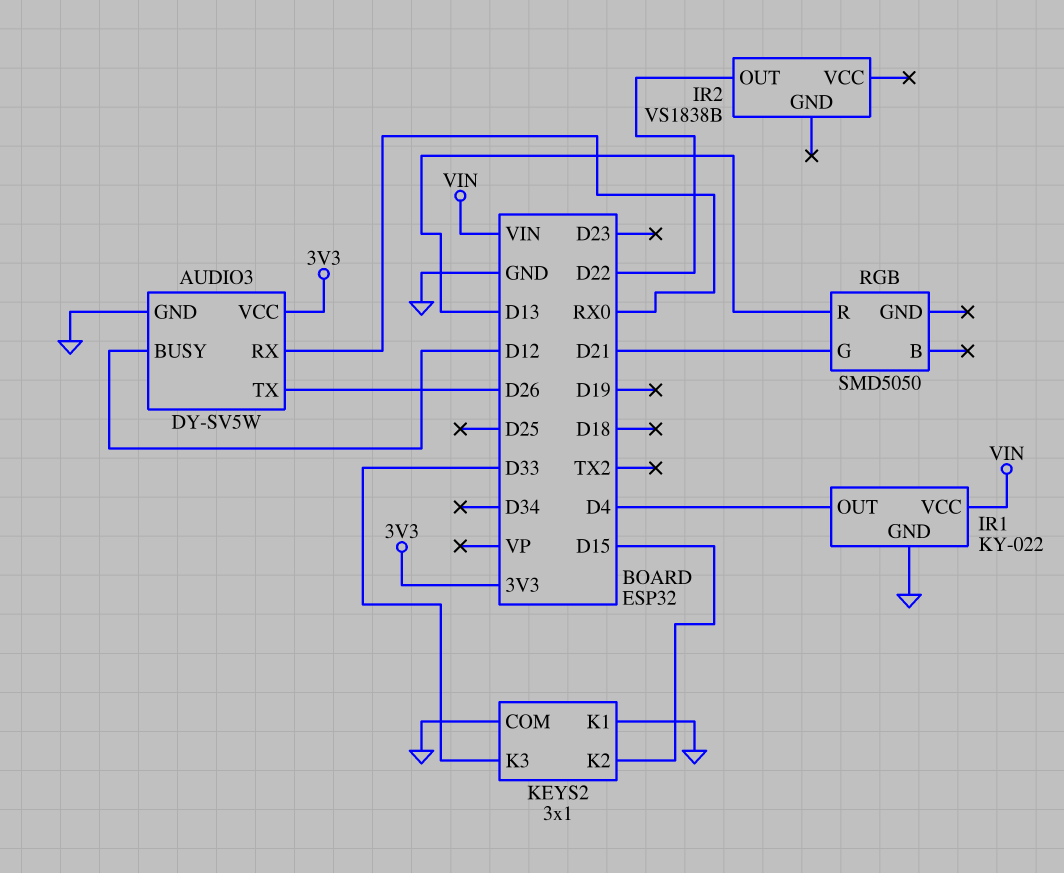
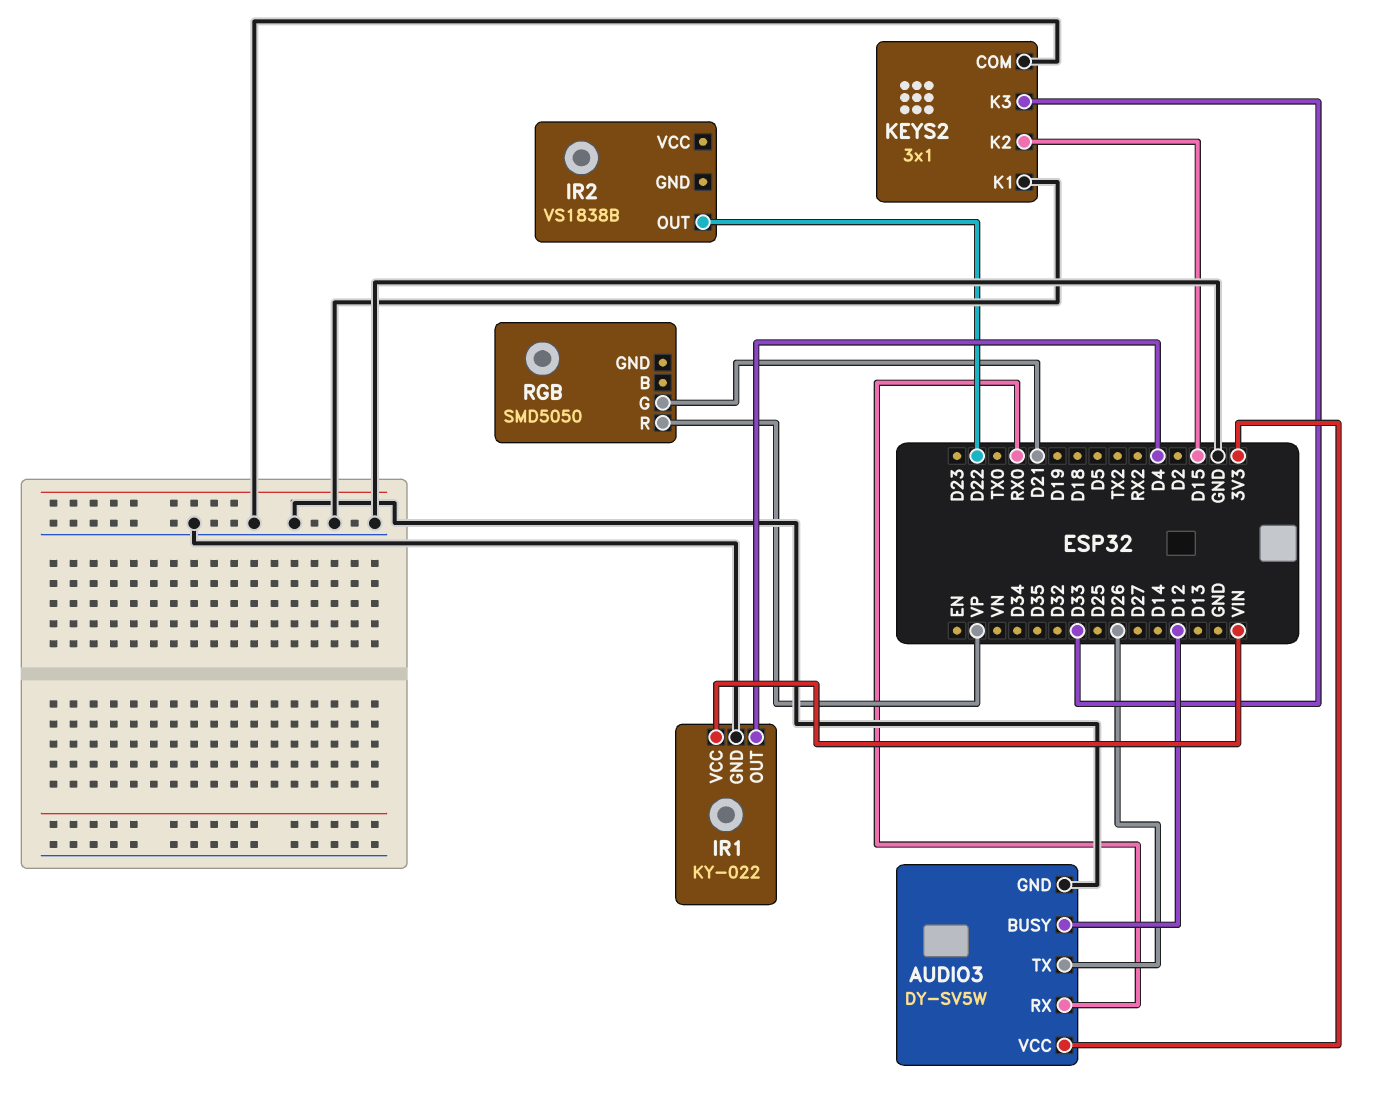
RGB pin R: D13 -> VP

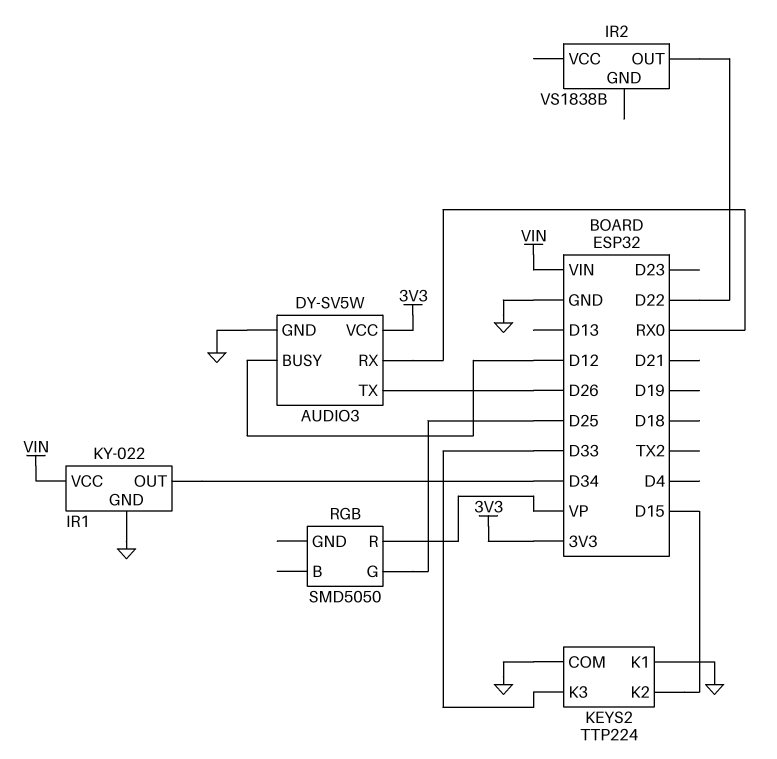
IR1 pin OUT: D4 -> D34
KEYS2: 3x1 -> TTP224
RGB pin G: D21 -> D25

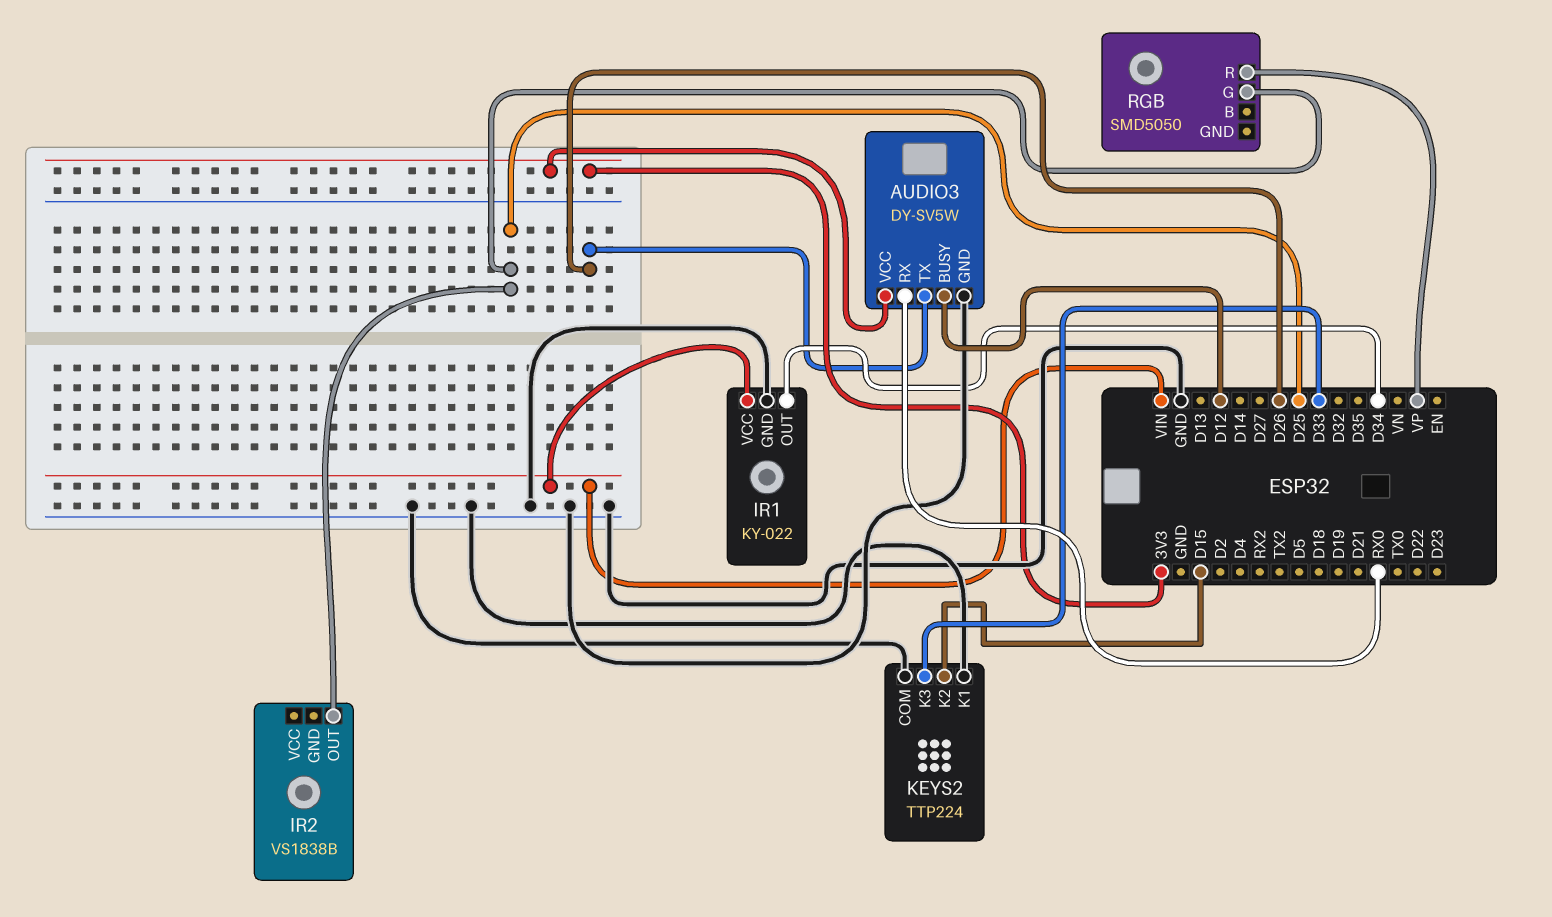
IR2 pin OUT: D22 -> D25

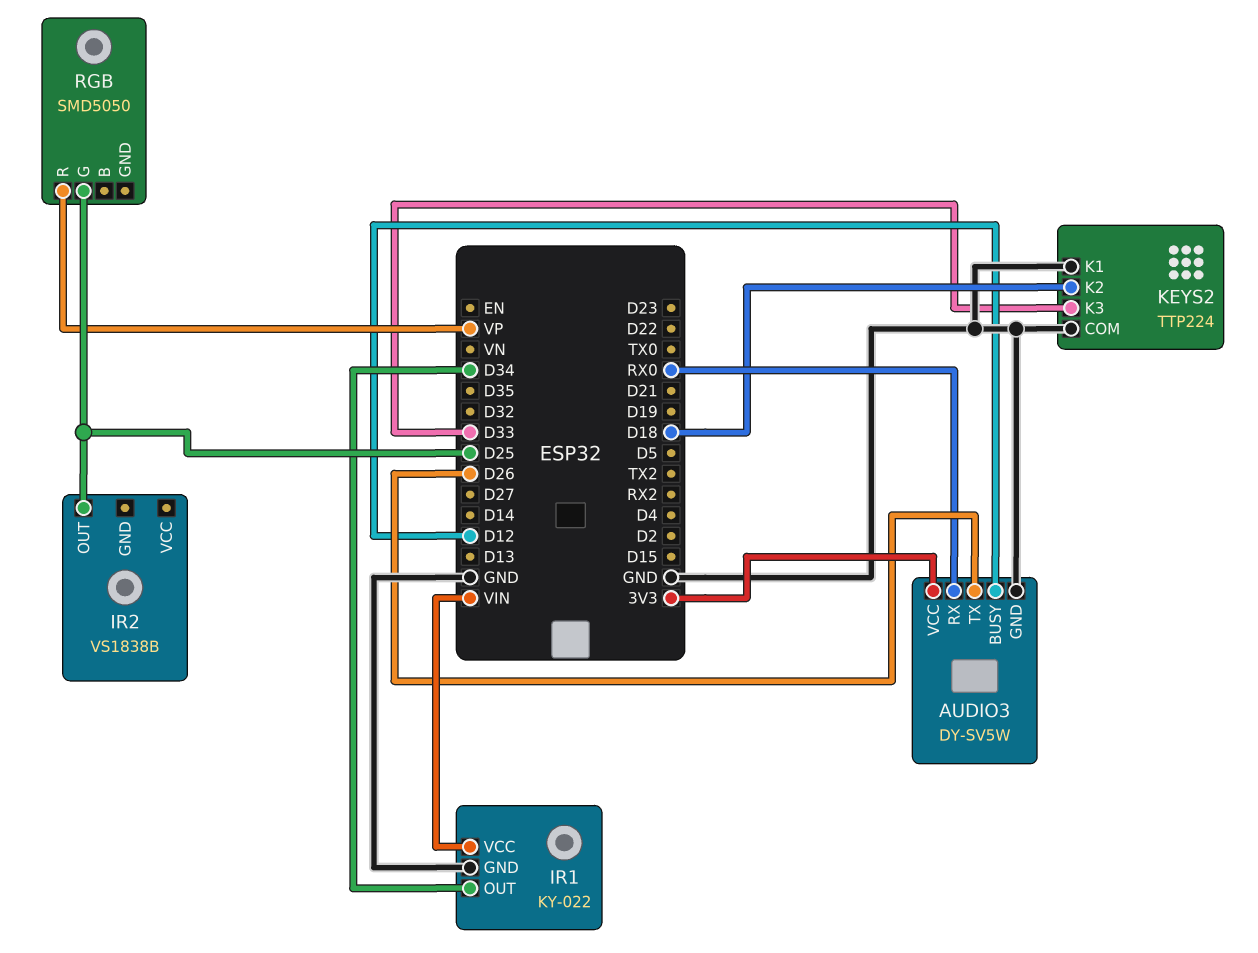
KEYS2 pin K2: D15 -> D18

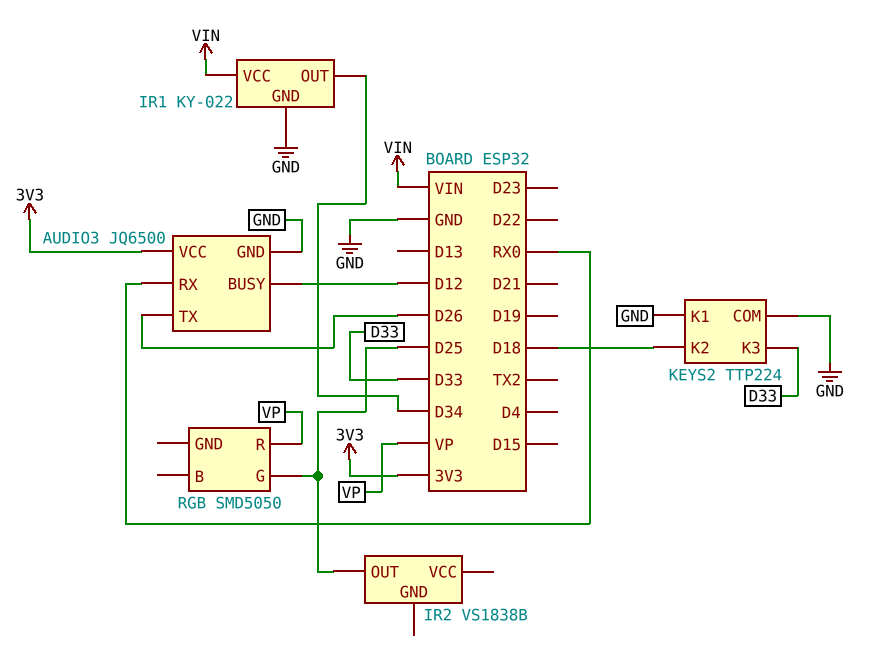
AUDIO3: DY-SV5W -> JQ6500

